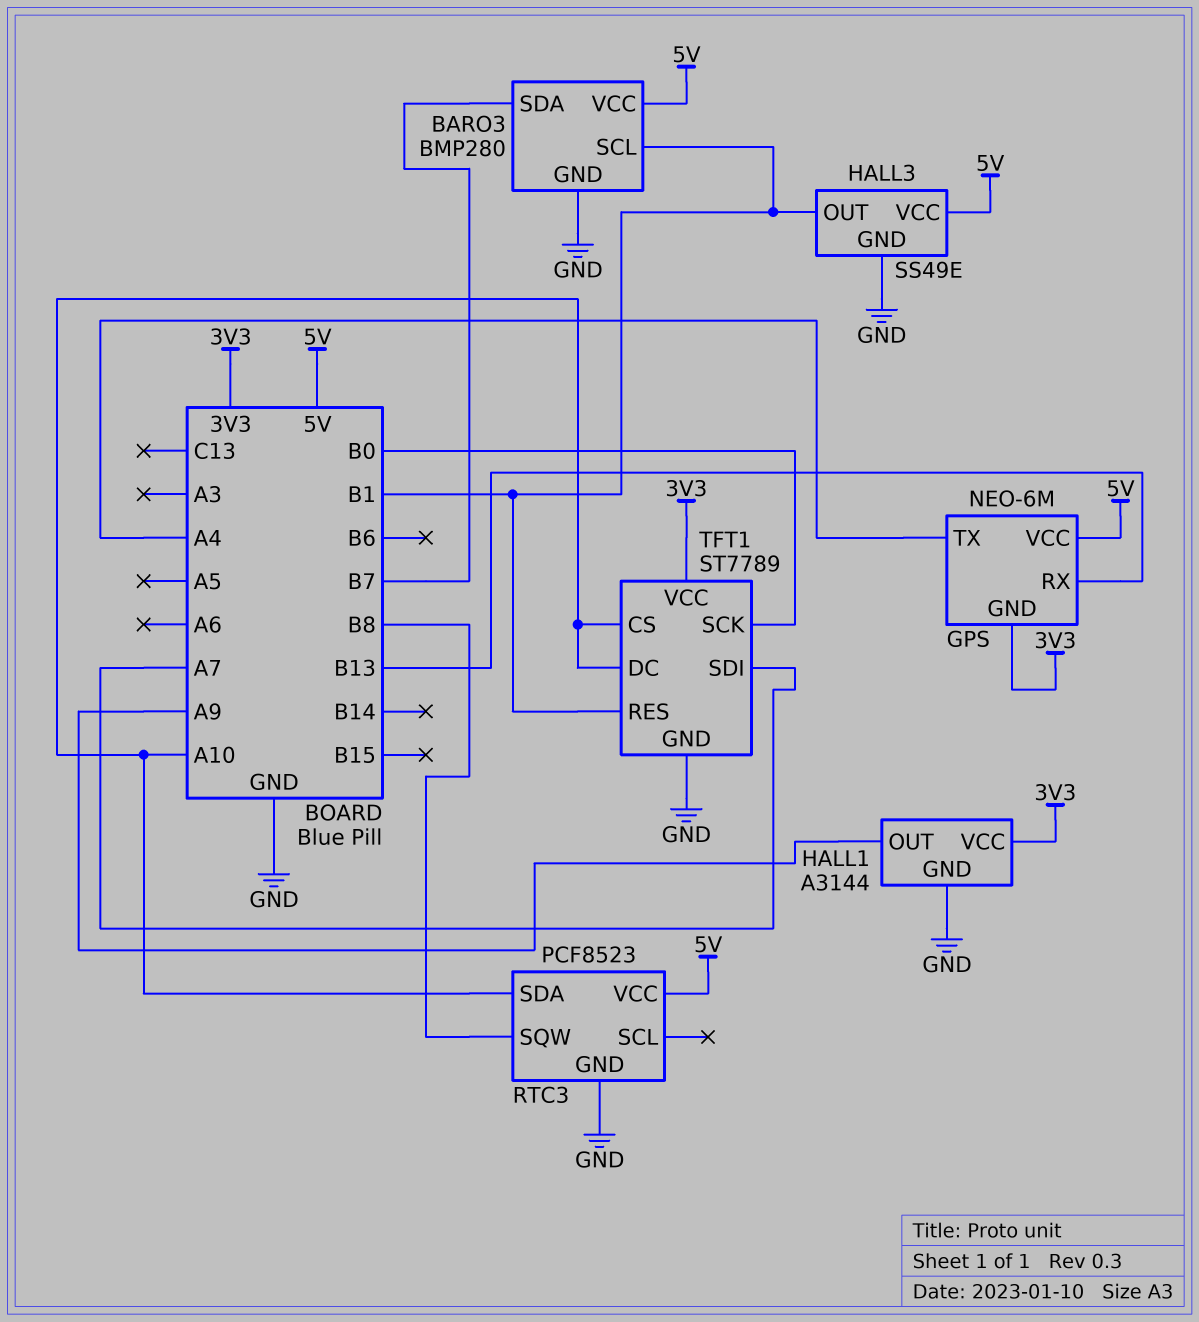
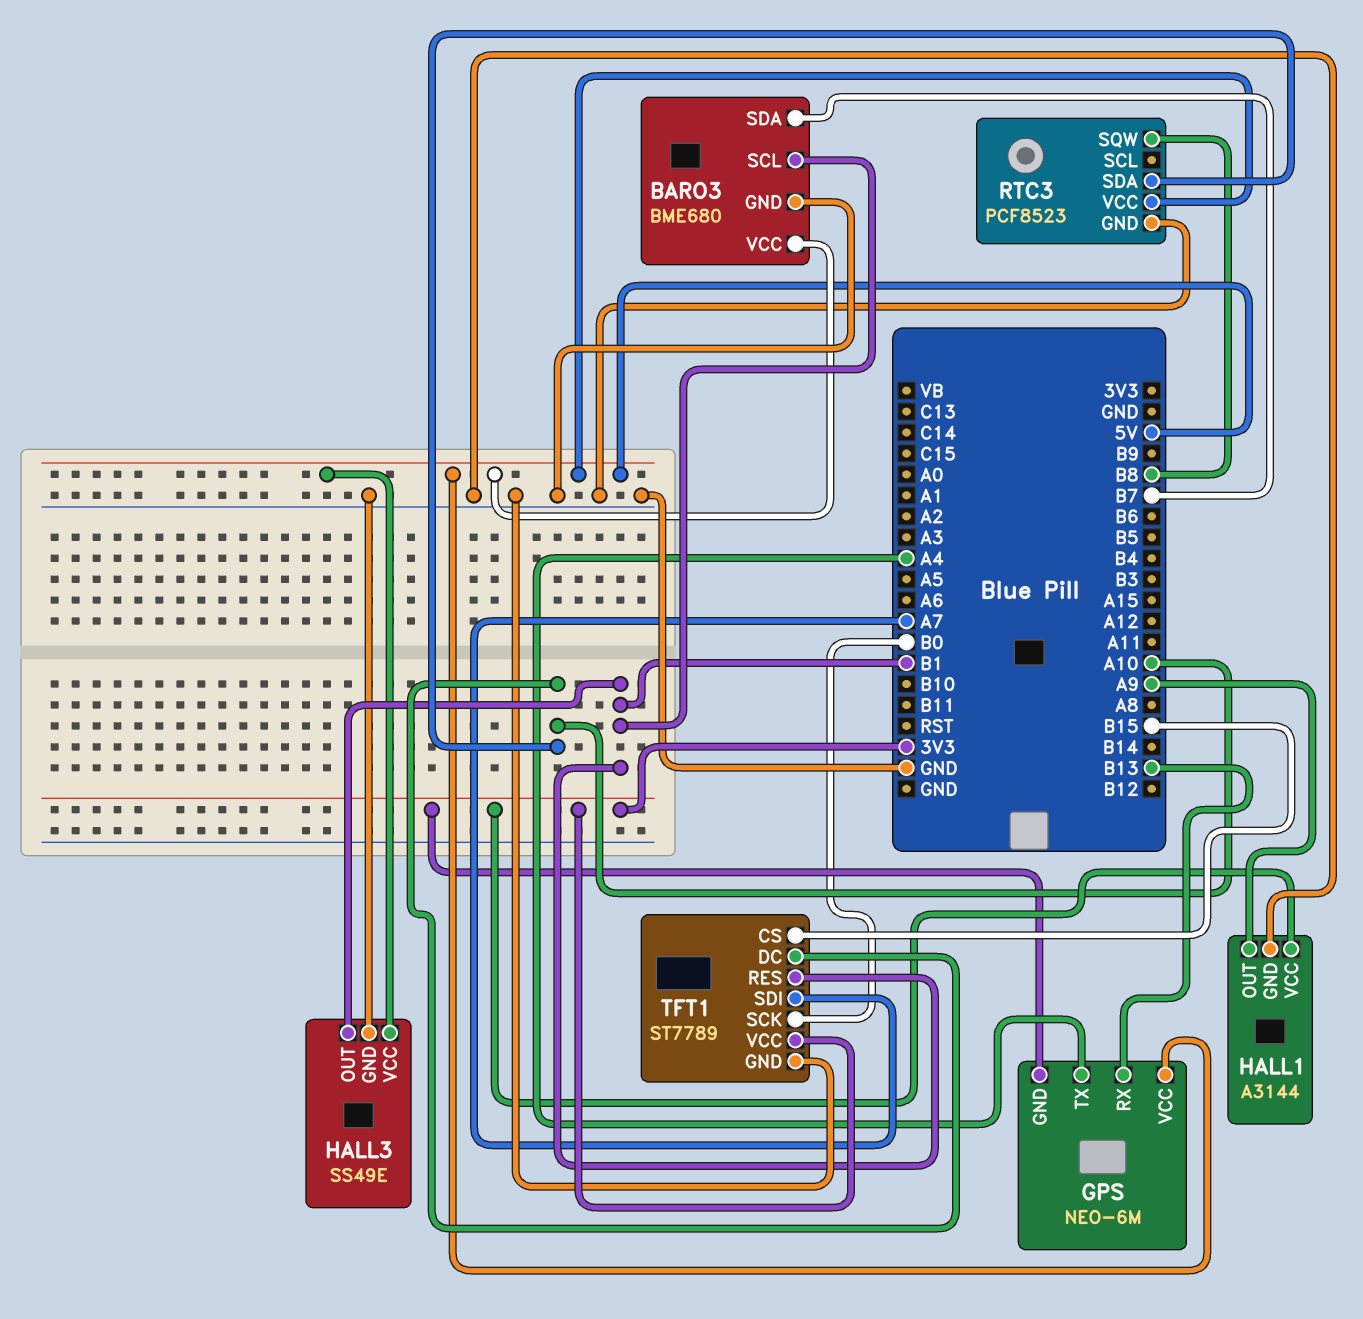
BARO3: BMP280 -> BME680
TFT1 pin CS: A10 -> B15

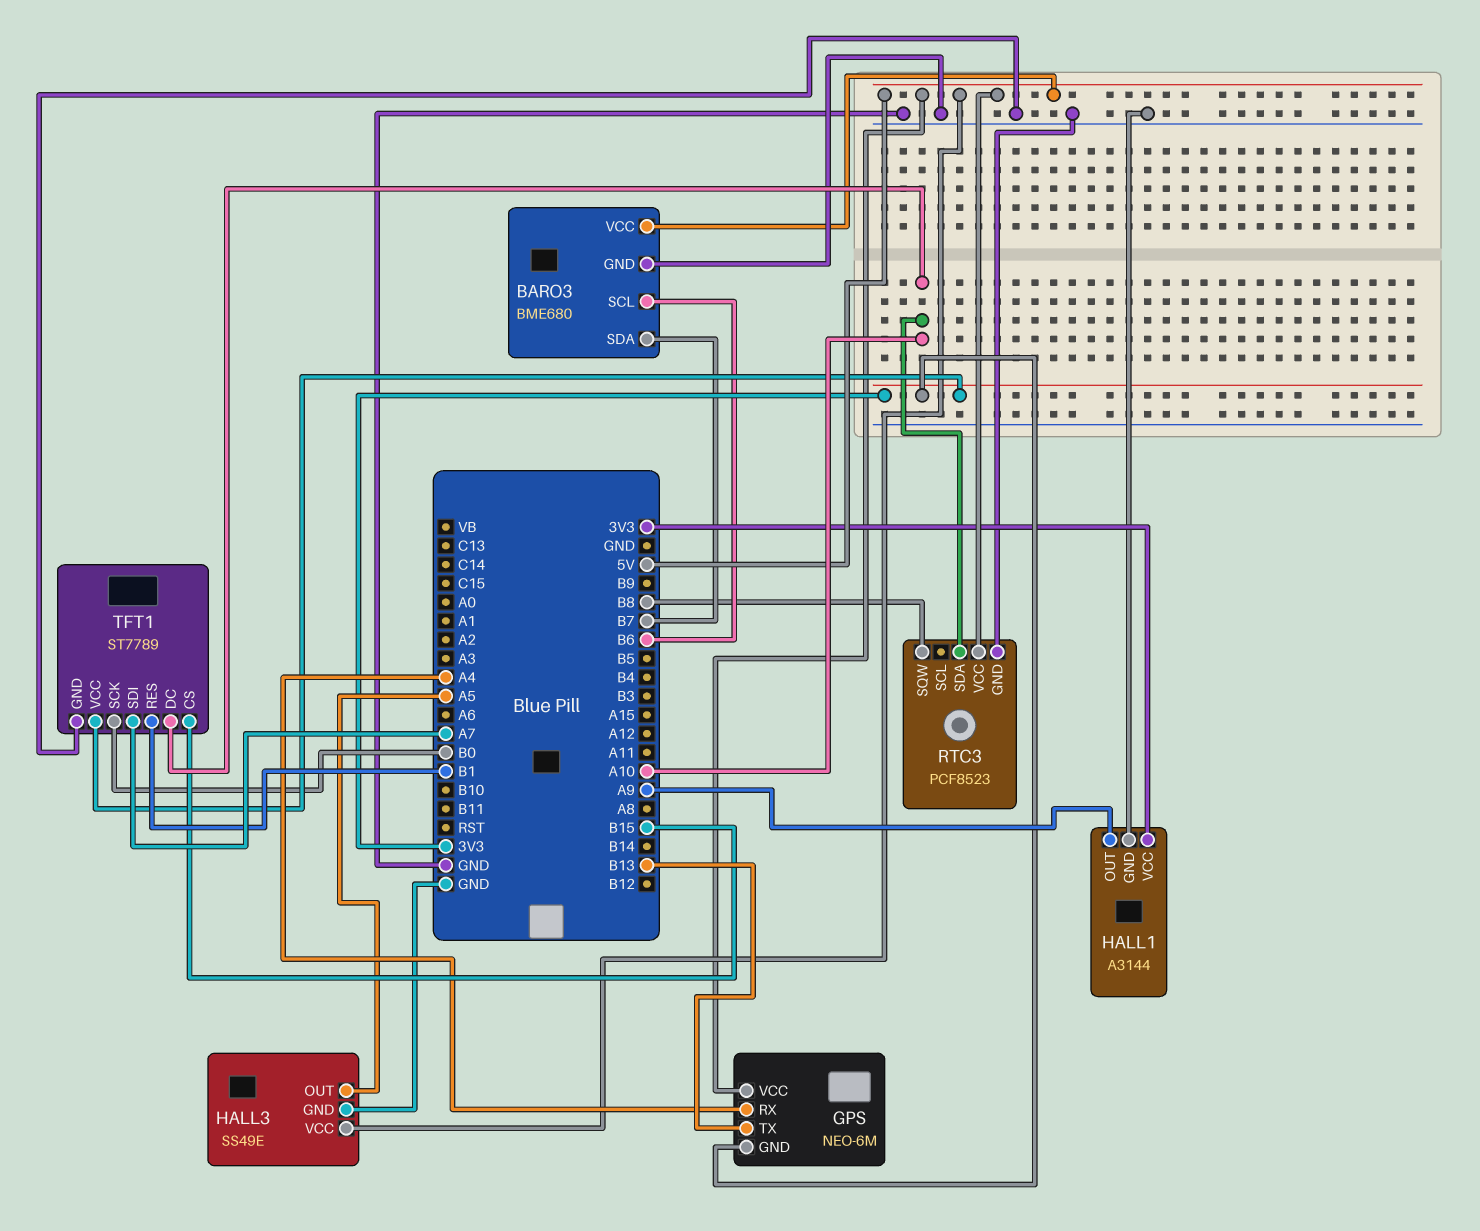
BARO3 pin SCL: B1 -> B6
GPS pin RX: B13 -> A4
GPS pin TX: A4 -> B13
HALL3 pin OUT: B1 -> A5

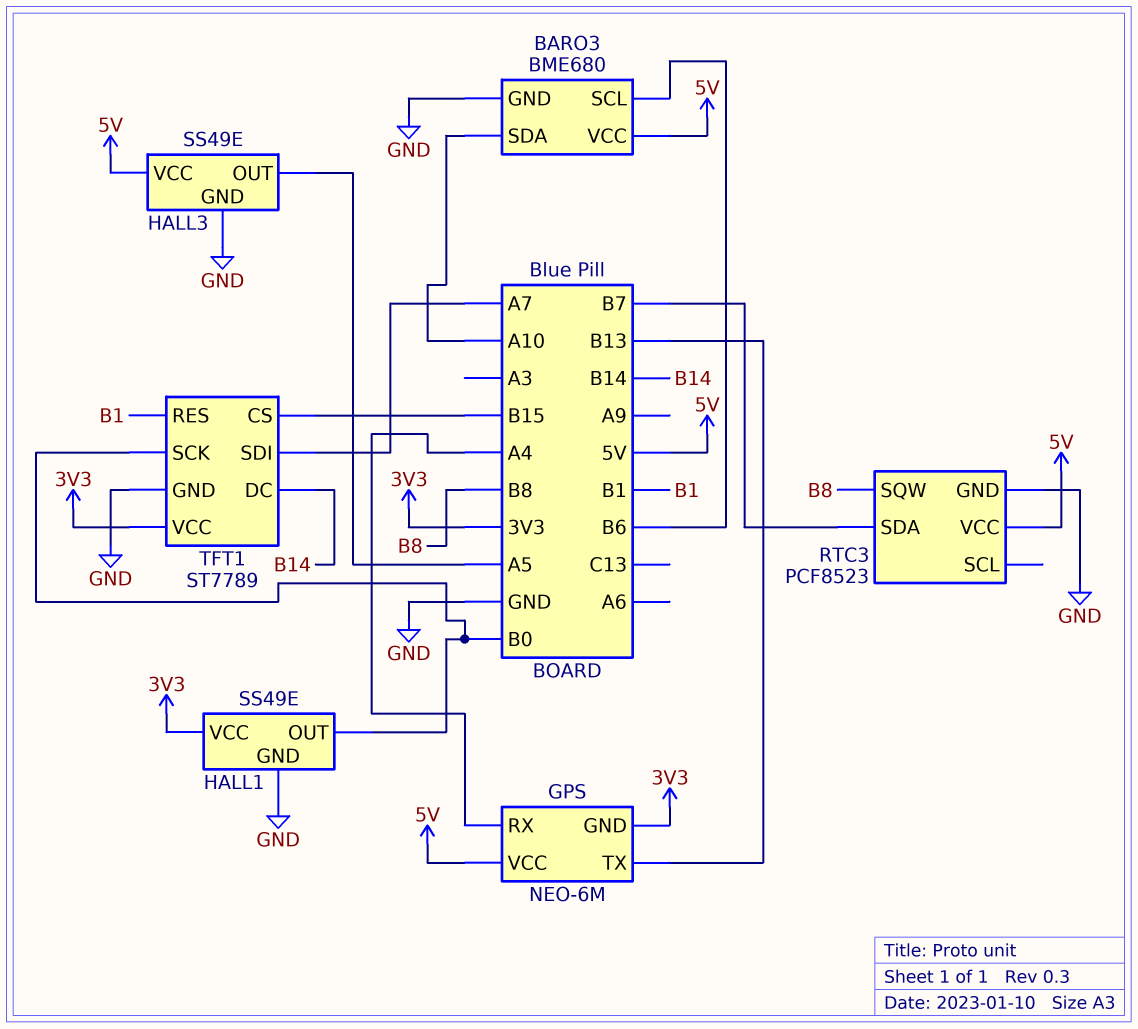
BARO3 pin SDA: B7 -> A10
HALL1: A3144 -> SS49E
HALL1 pin OUT: A9 -> B0
RTC3 pin SDA: A10 -> B7
TFT1 pin DC: A10 -> B14

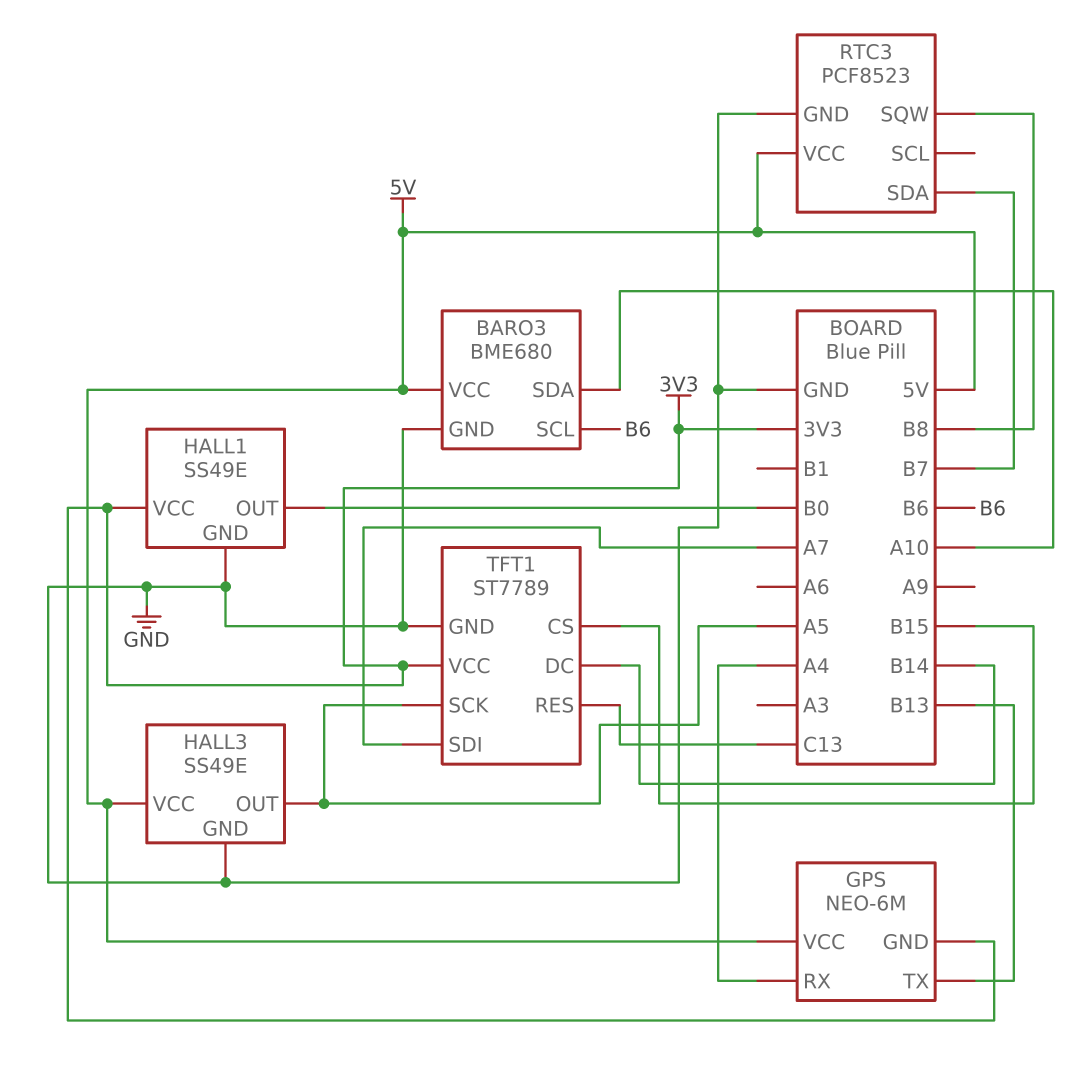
TFT1 pin RES: B1 -> C13
TFT1 pin SCK: B0 -> A5

